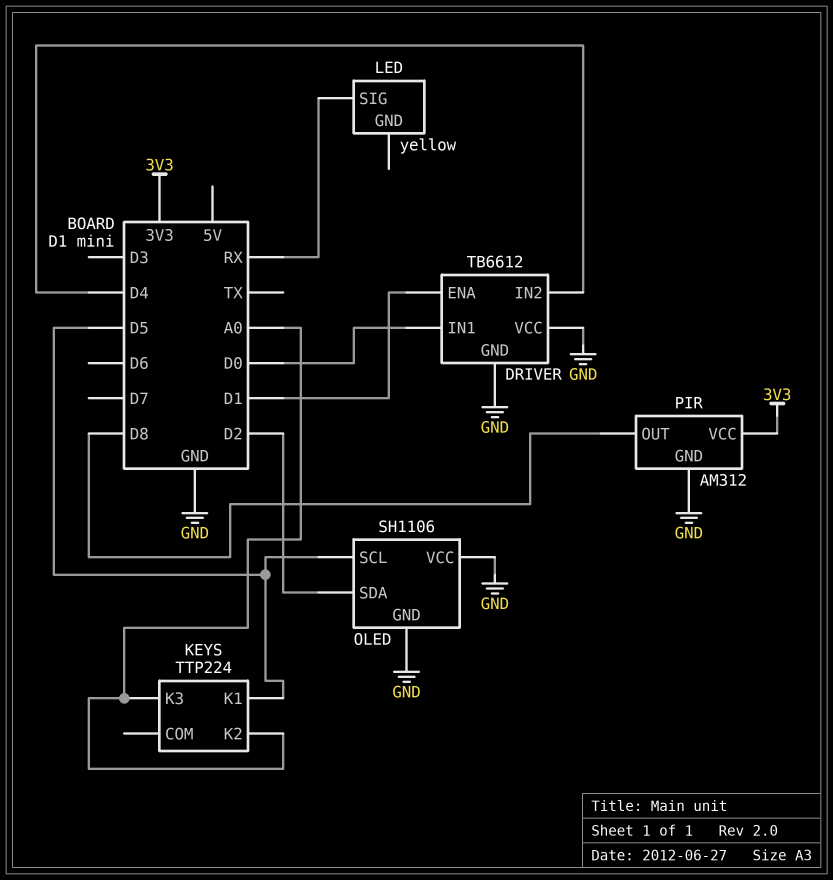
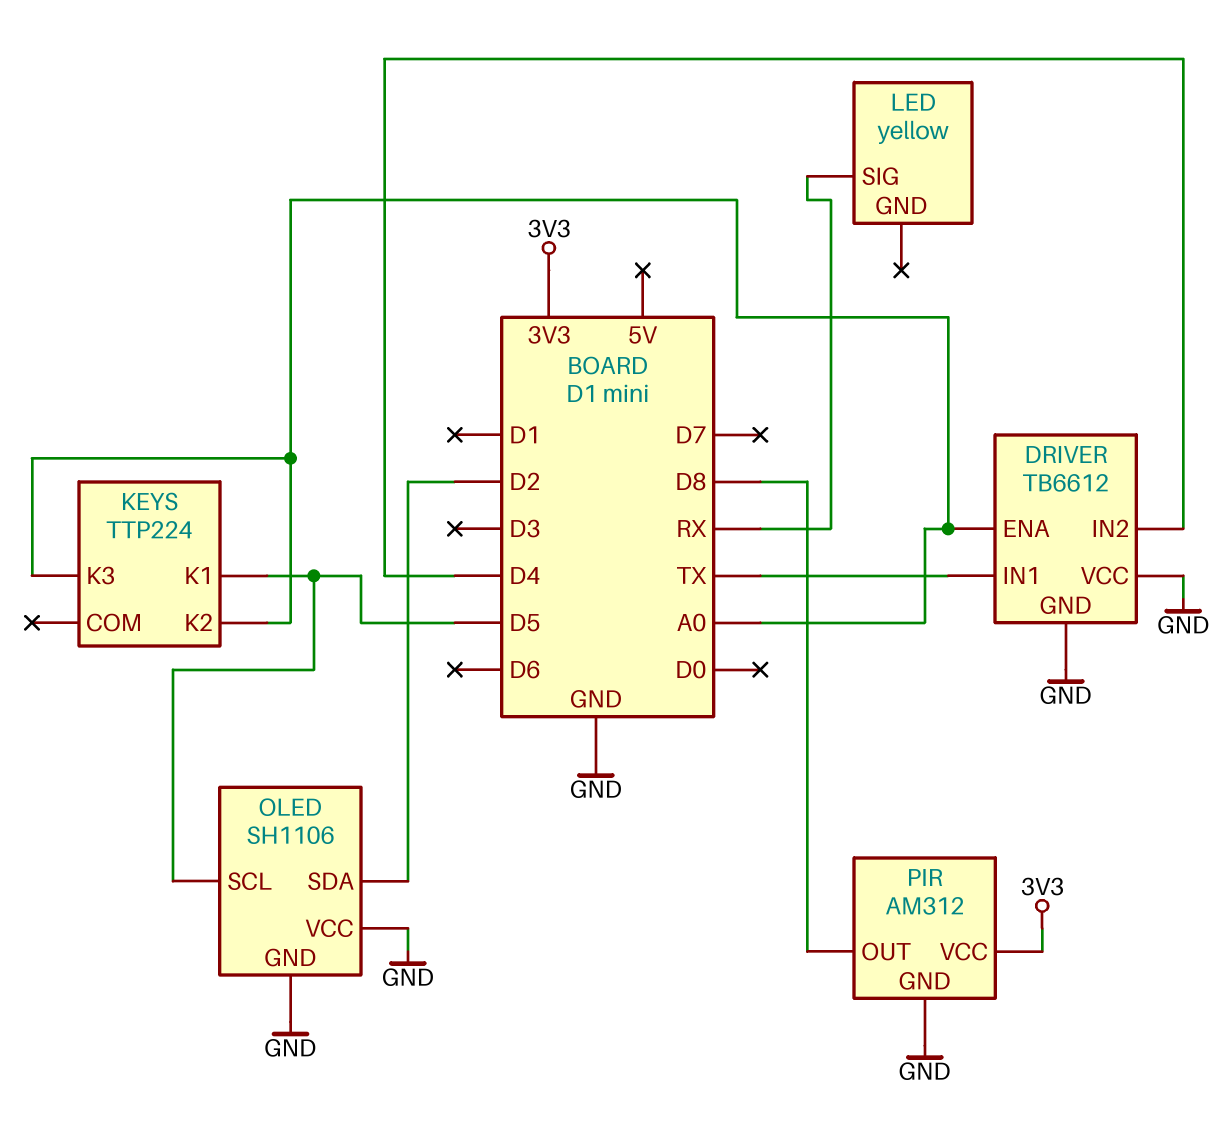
DRIVER pin ENA: D1 -> A0
DRIVER pin IN1: D0 -> TX

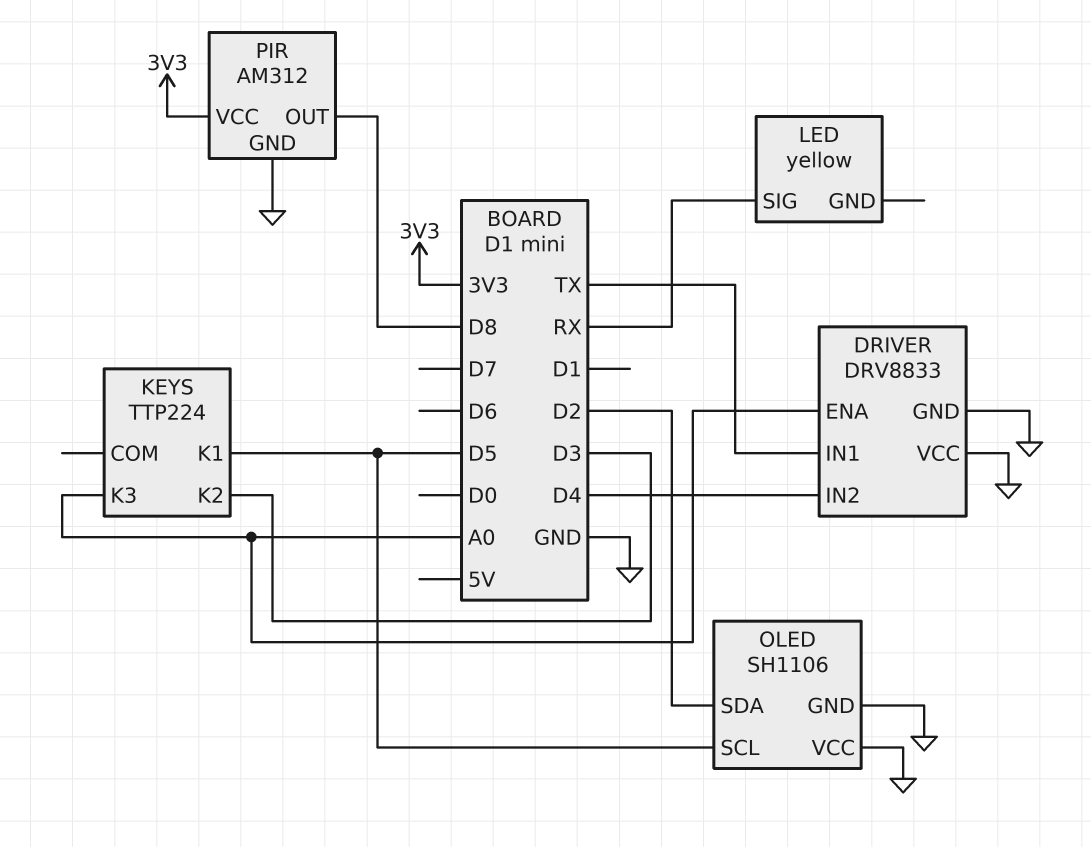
DRIVER: TB6612 -> DRV8833
KEYS pin K2: A0 -> D3

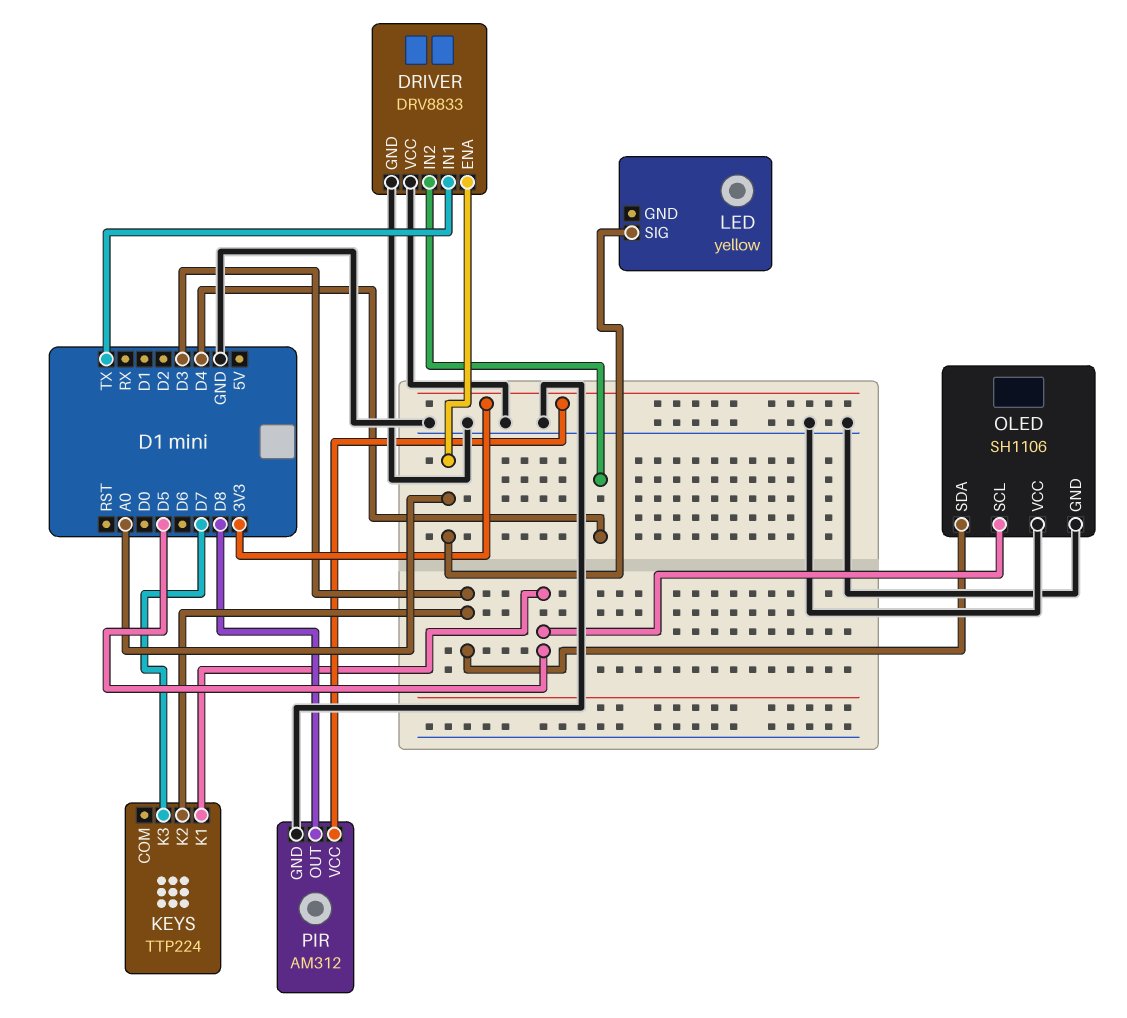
KEYS pin K3: A0 -> D7
LED pin SIG: RX -> A0
OLED pin SDA: D2 -> D3

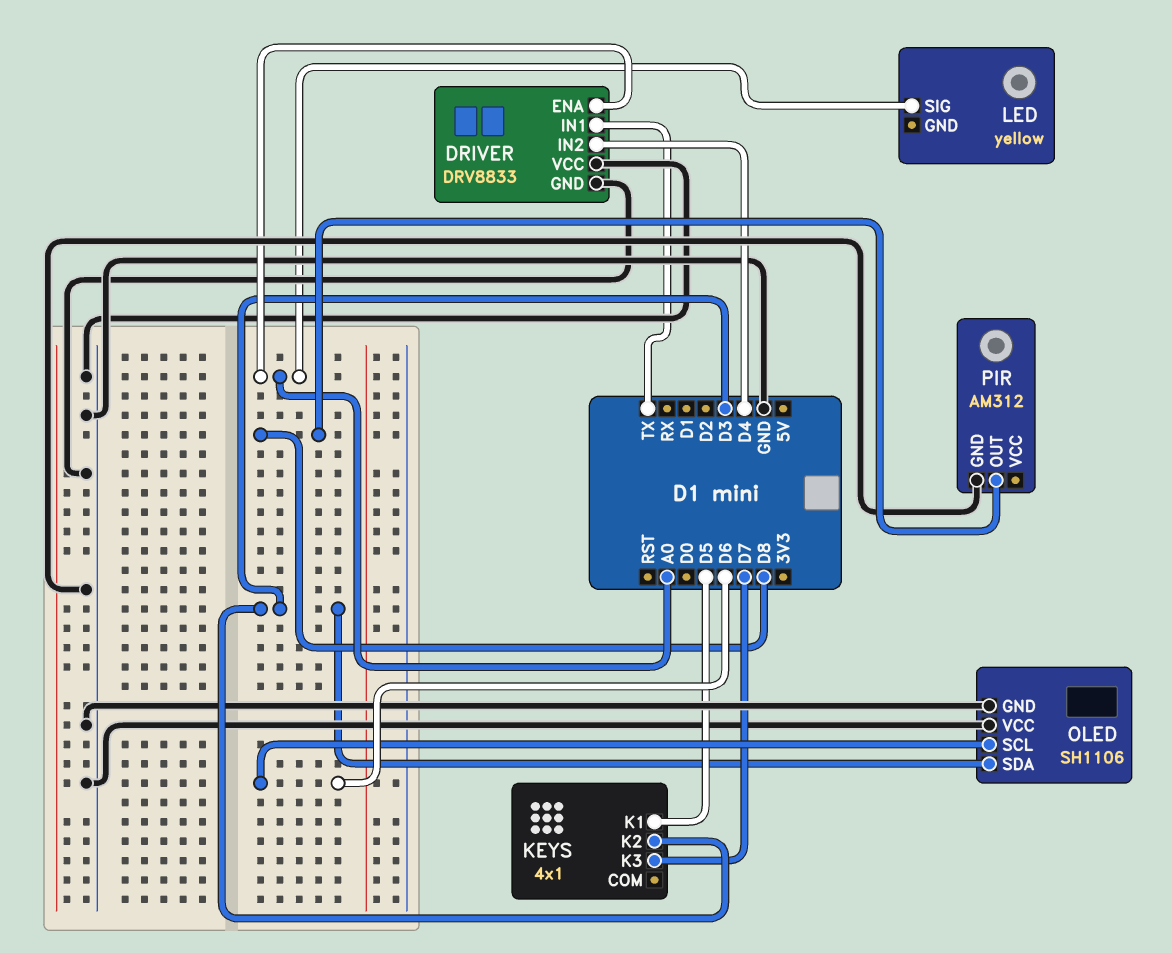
KEYS: TTP224 -> 4x1
OLED pin SCL: D5 -> D6
PIR pin VCC: 3V3 -> none

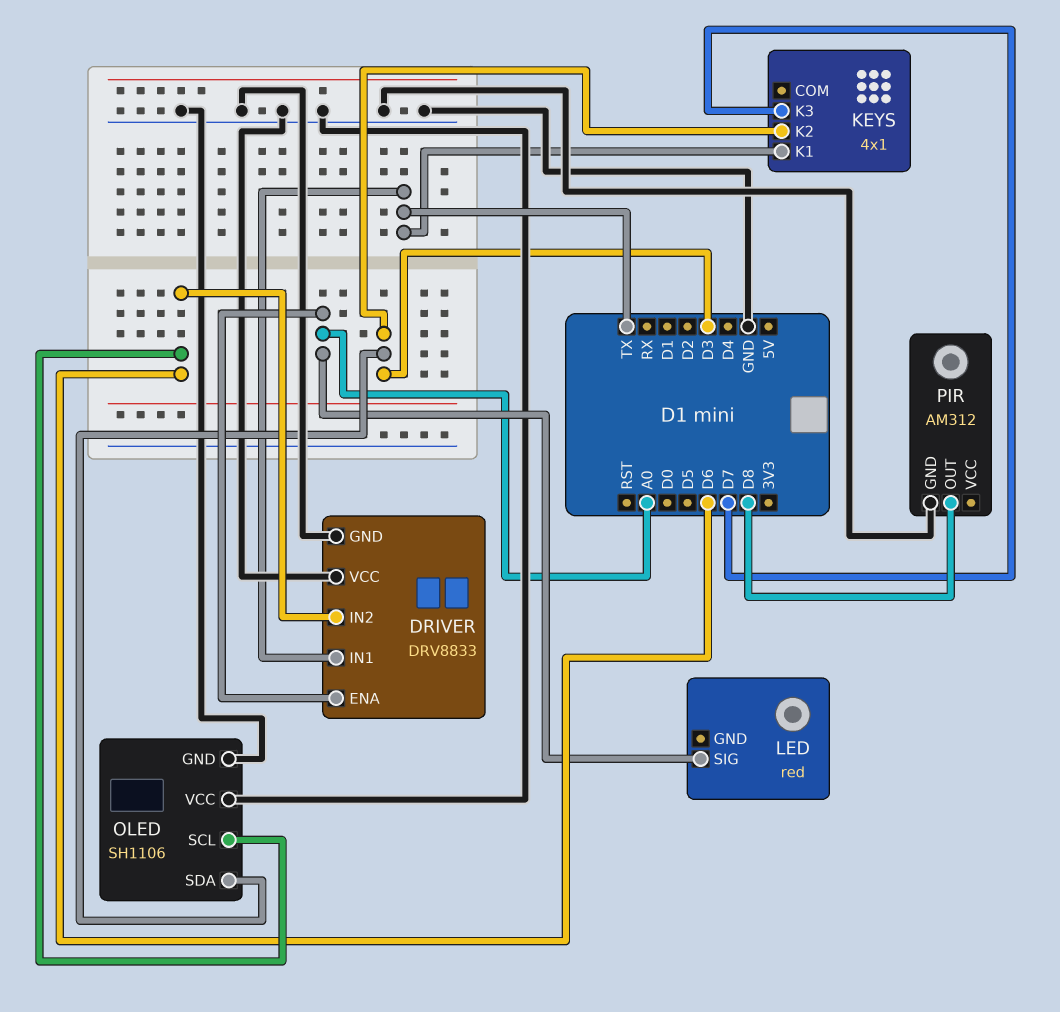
DRIVER pin IN2: D4 -> D6
KEYS pin K1: D5 -> TX
LED: yellow -> red

